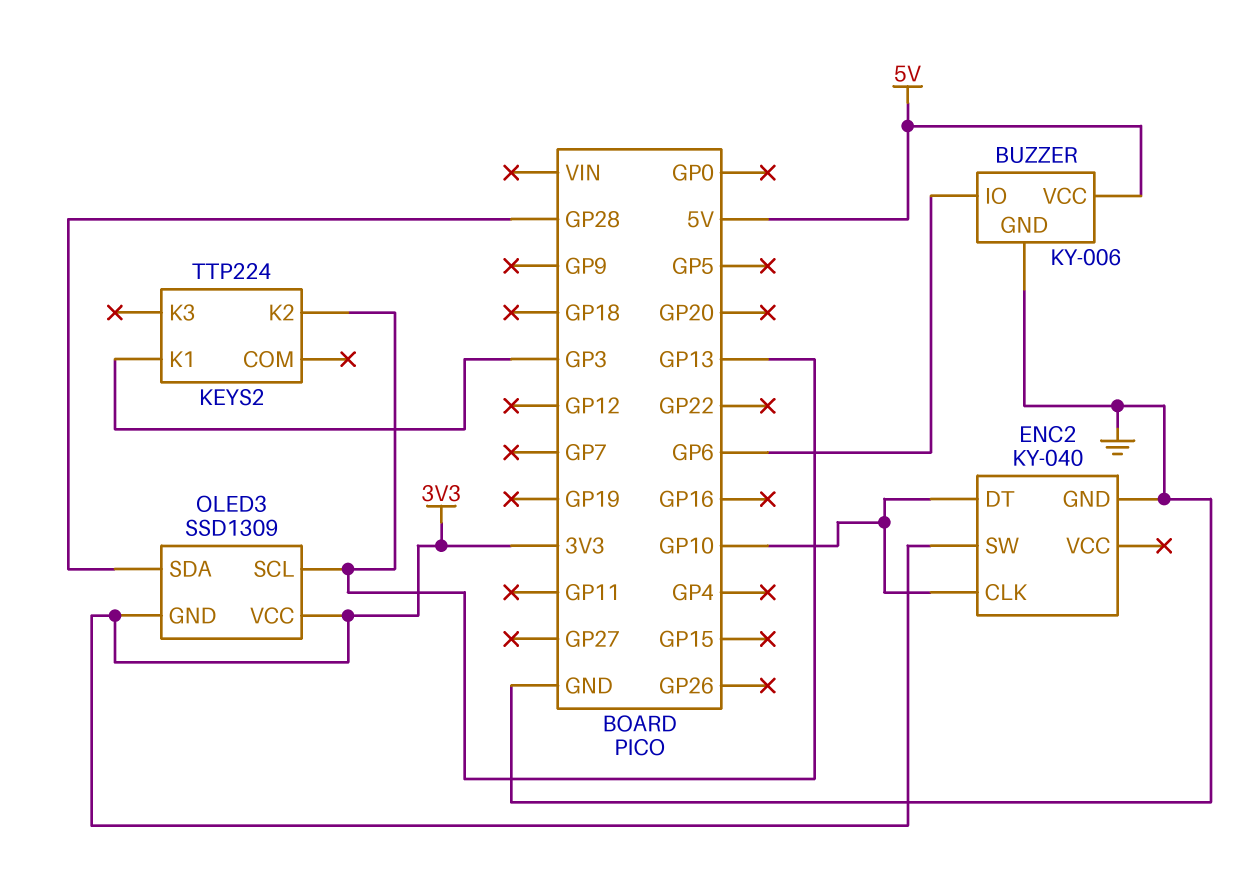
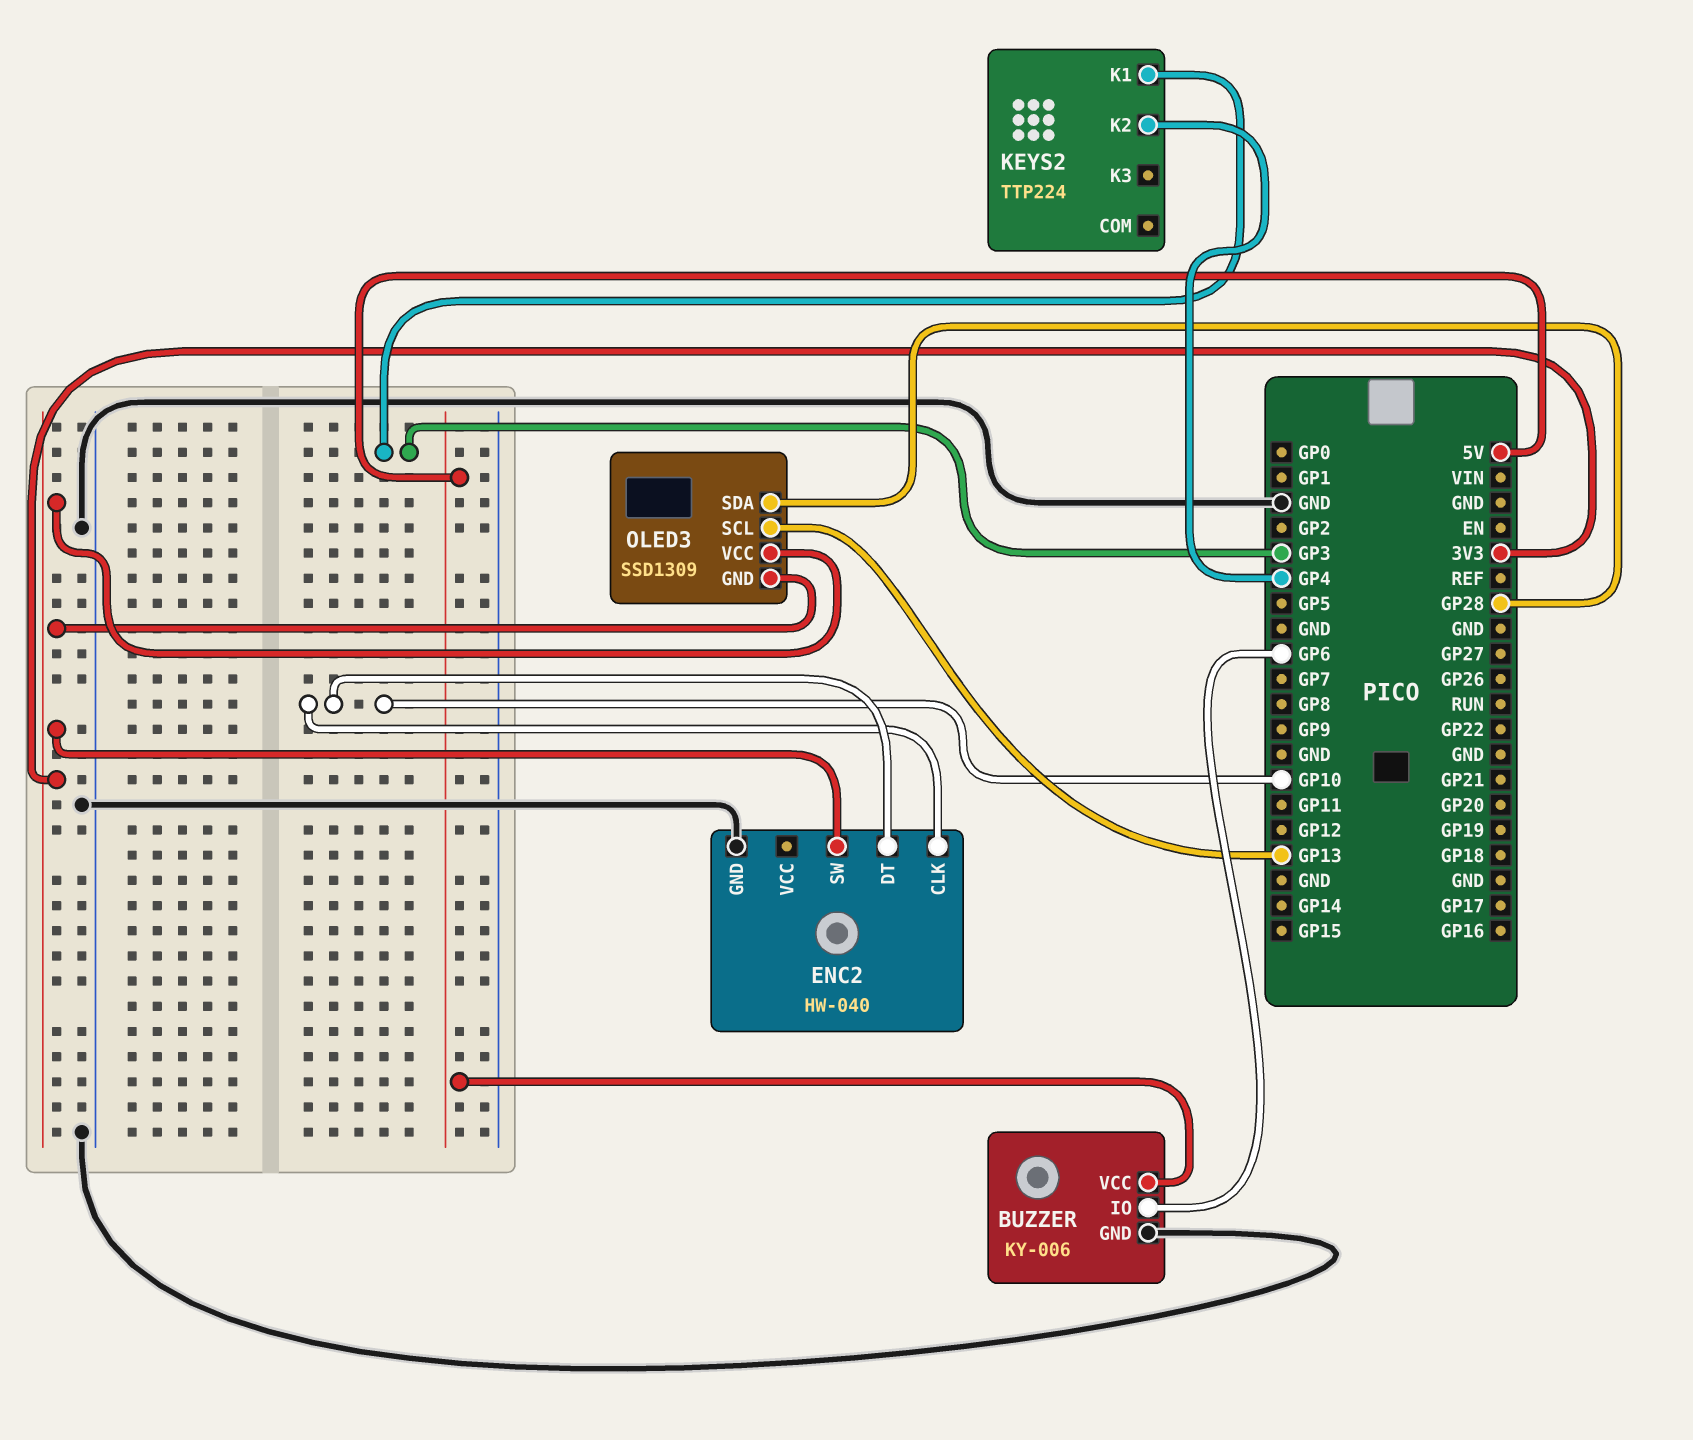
ENC2: KY-040 -> HW-040
KEYS2 pin K2: GP13 -> GP4

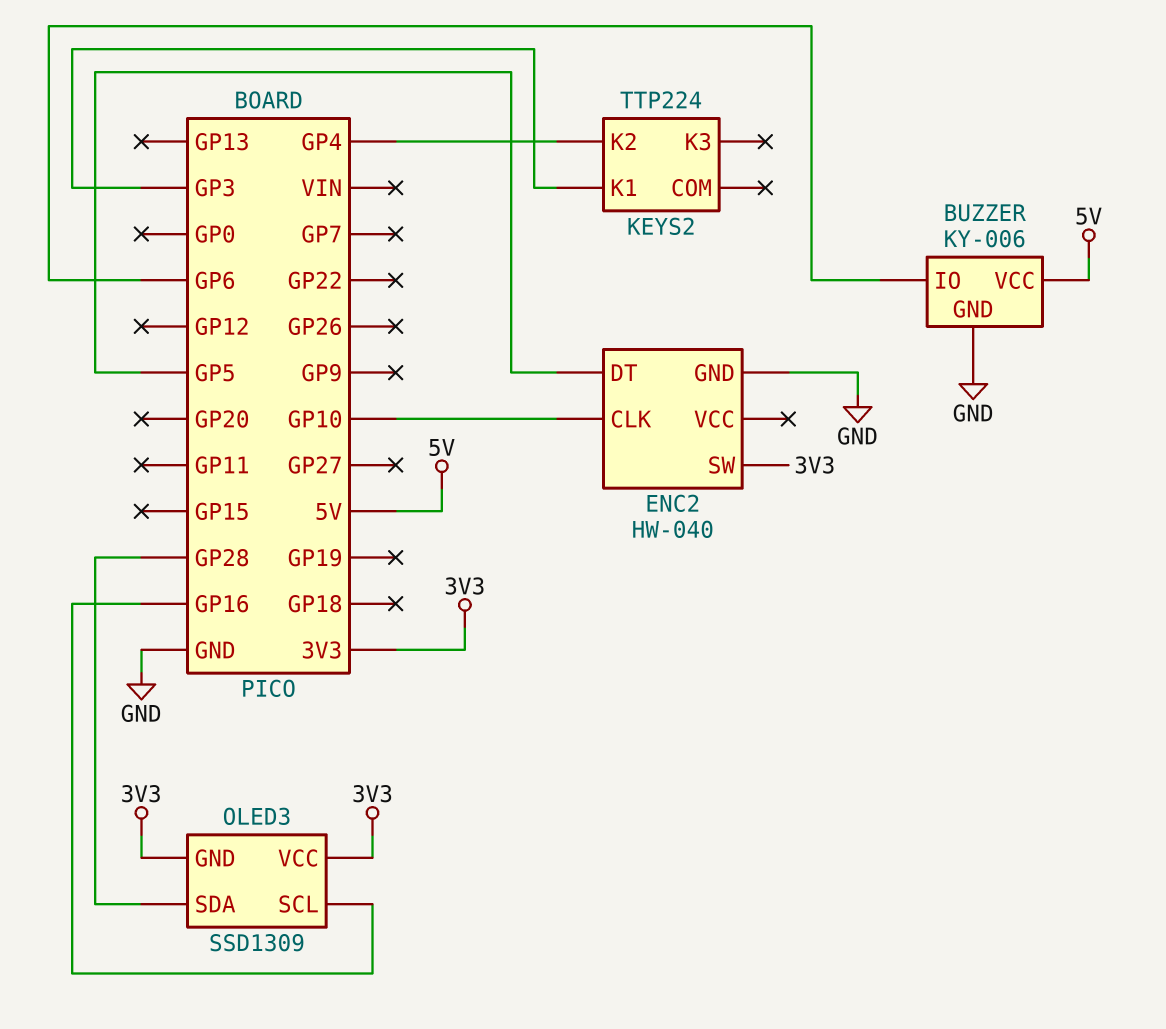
ENC2 pin DT: GP10 -> GP5
OLED3 pin SCL: GP13 -> GP16

